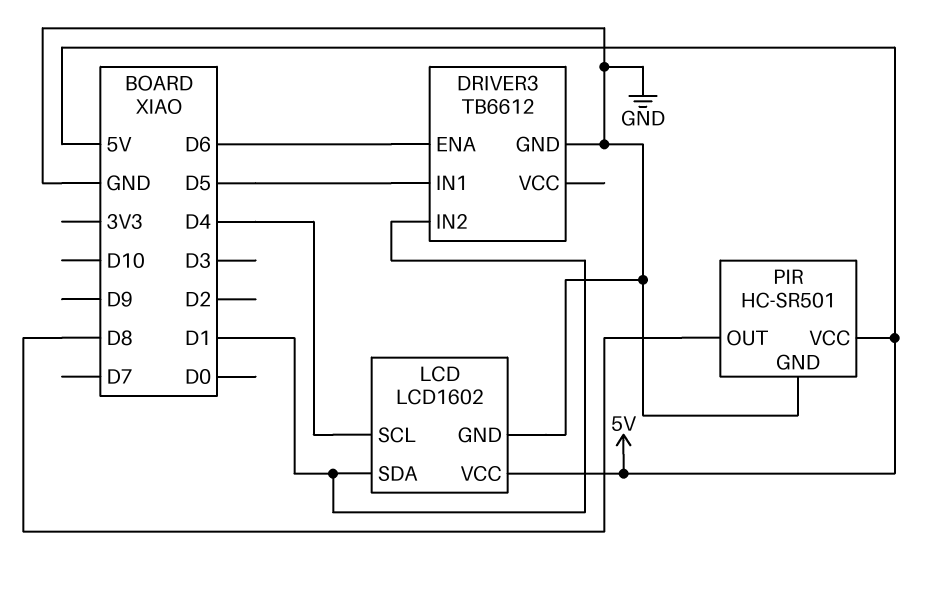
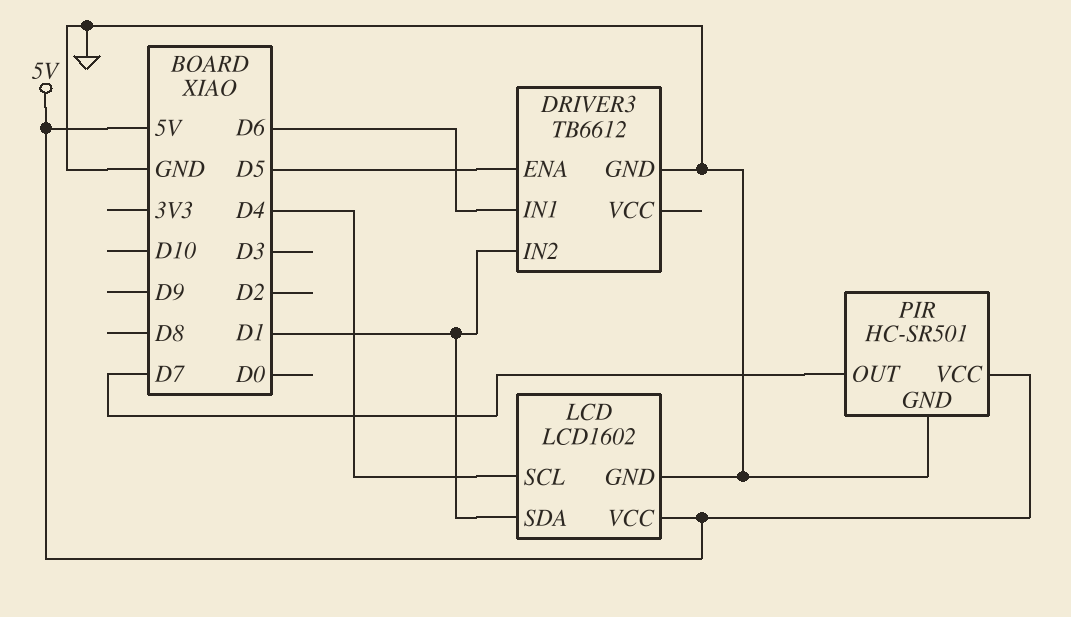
DRIVER3 pin ENA: D6 -> D5
DRIVER3 pin IN1: D5 -> D6
PIR pin OUT: D8 -> D7

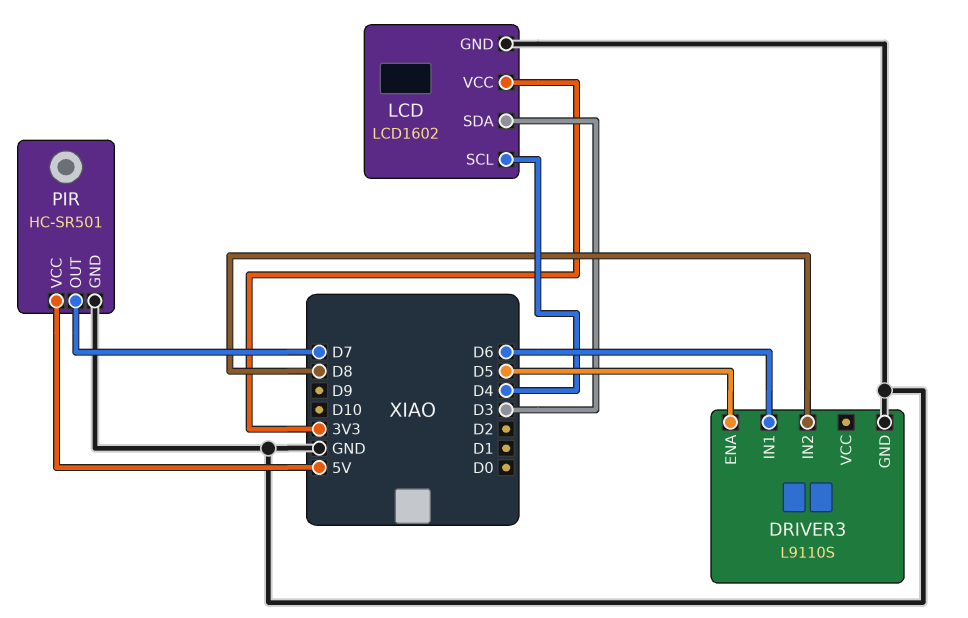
DRIVER3: TB6612 -> L9110S
DRIVER3 pin IN2: D1 -> D8
LCD pin SDA: D1 -> D3
LCD pin VCC: 5V -> 3V3

